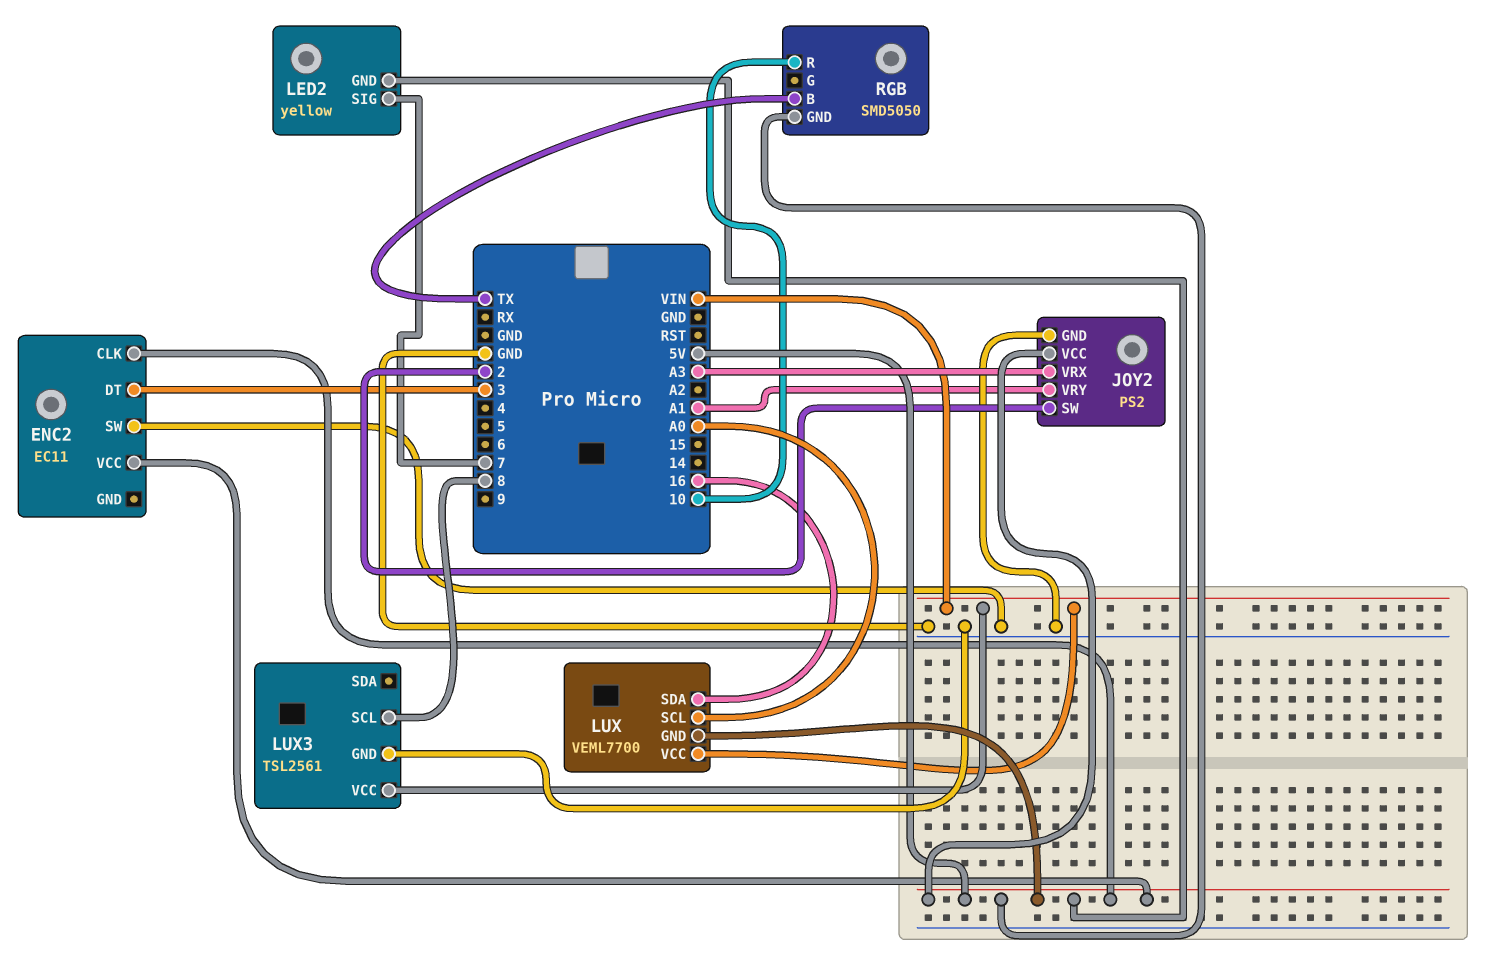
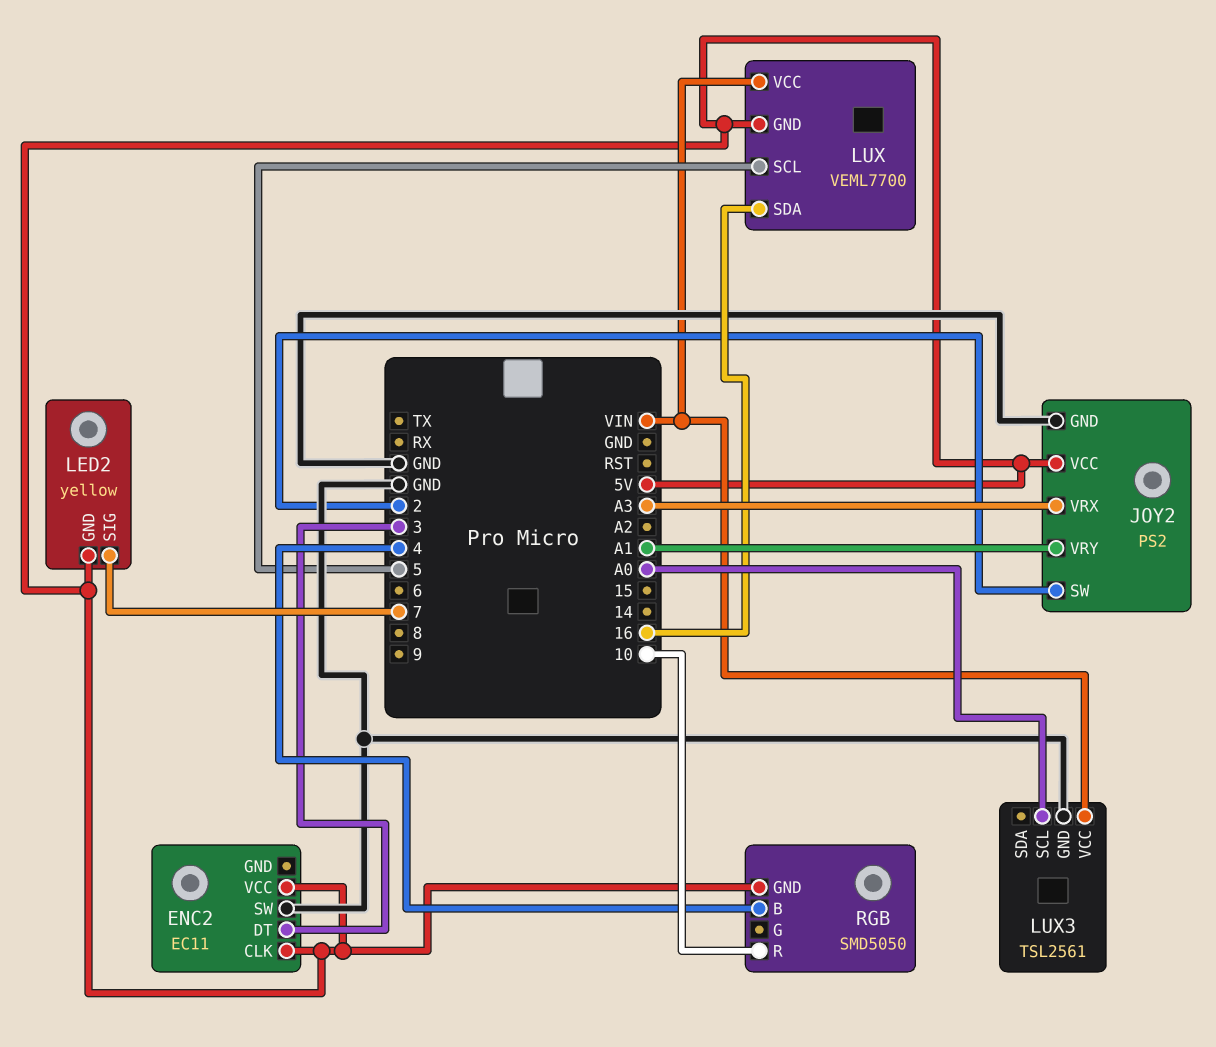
LUX pin SCL: A0 -> 5
LUX3 pin SCL: 8 -> A0
RGB pin B: TX -> 4

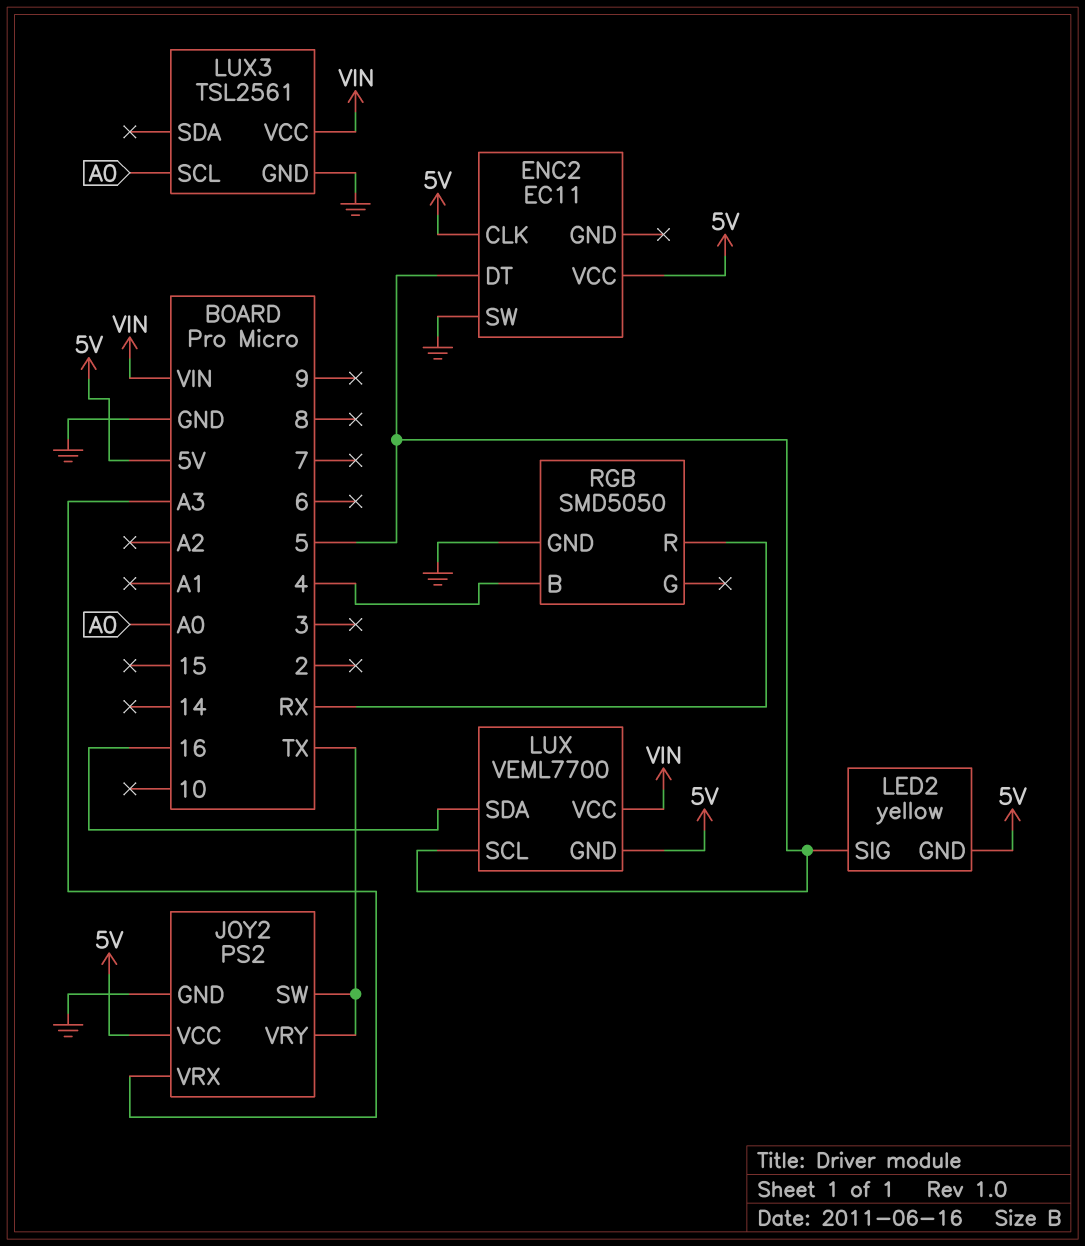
ENC2 pin DT: 3 -> 5
JOY2 pin SW: 2 -> TX
JOY2 pin VRY: A1 -> TX
LED2 pin SIG: 7 -> 5
RGB pin GND: 5V -> GND
RGB pin R: 10 -> RX

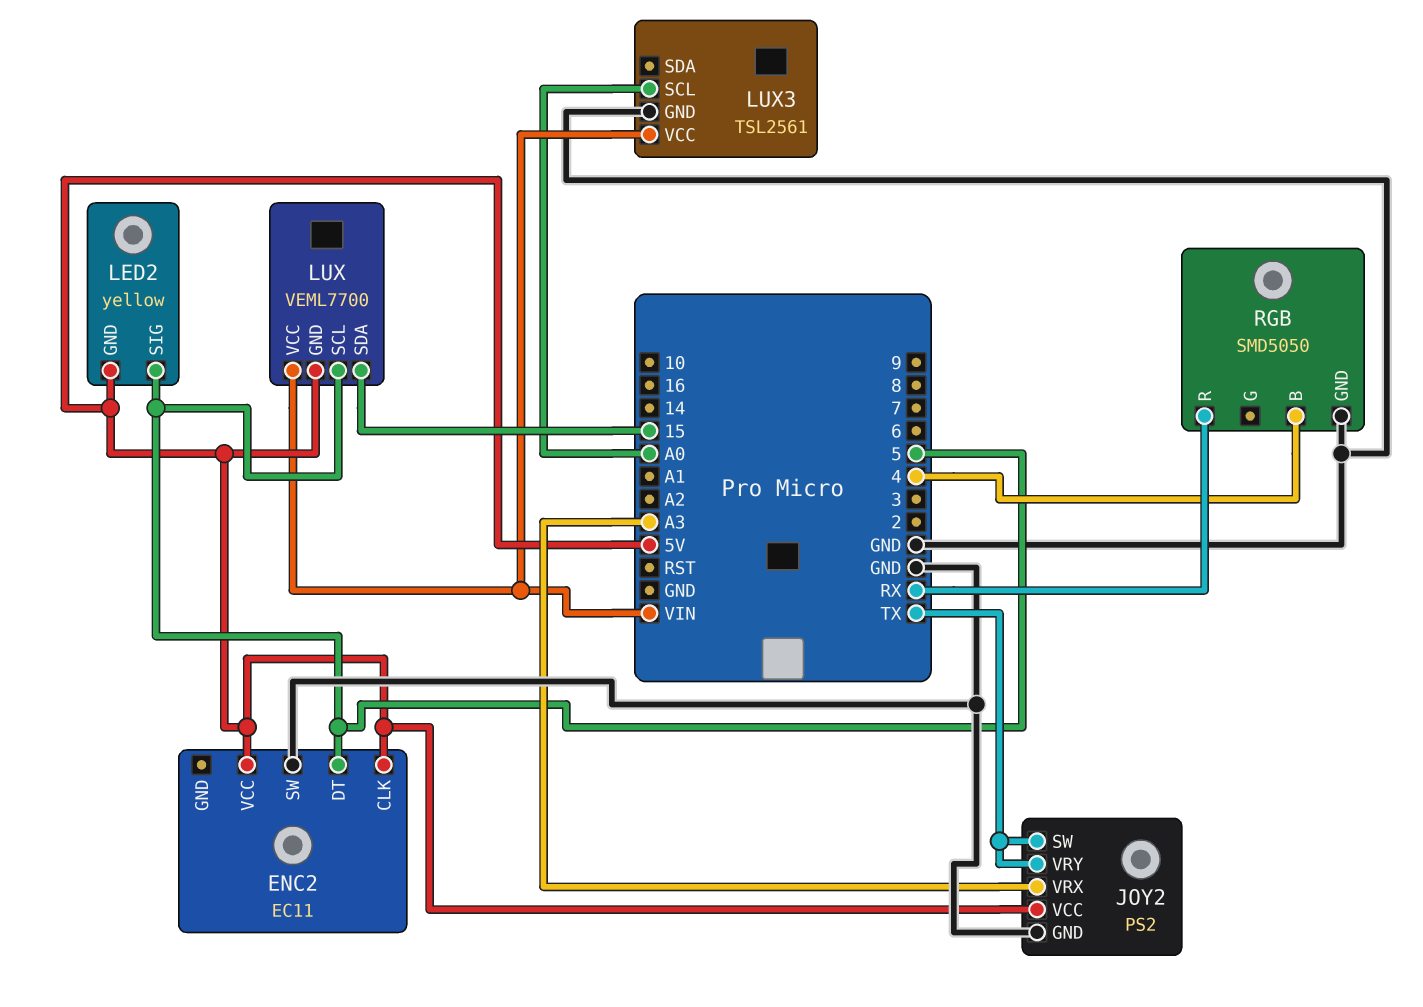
LUX pin SDA: 16 -> 15

